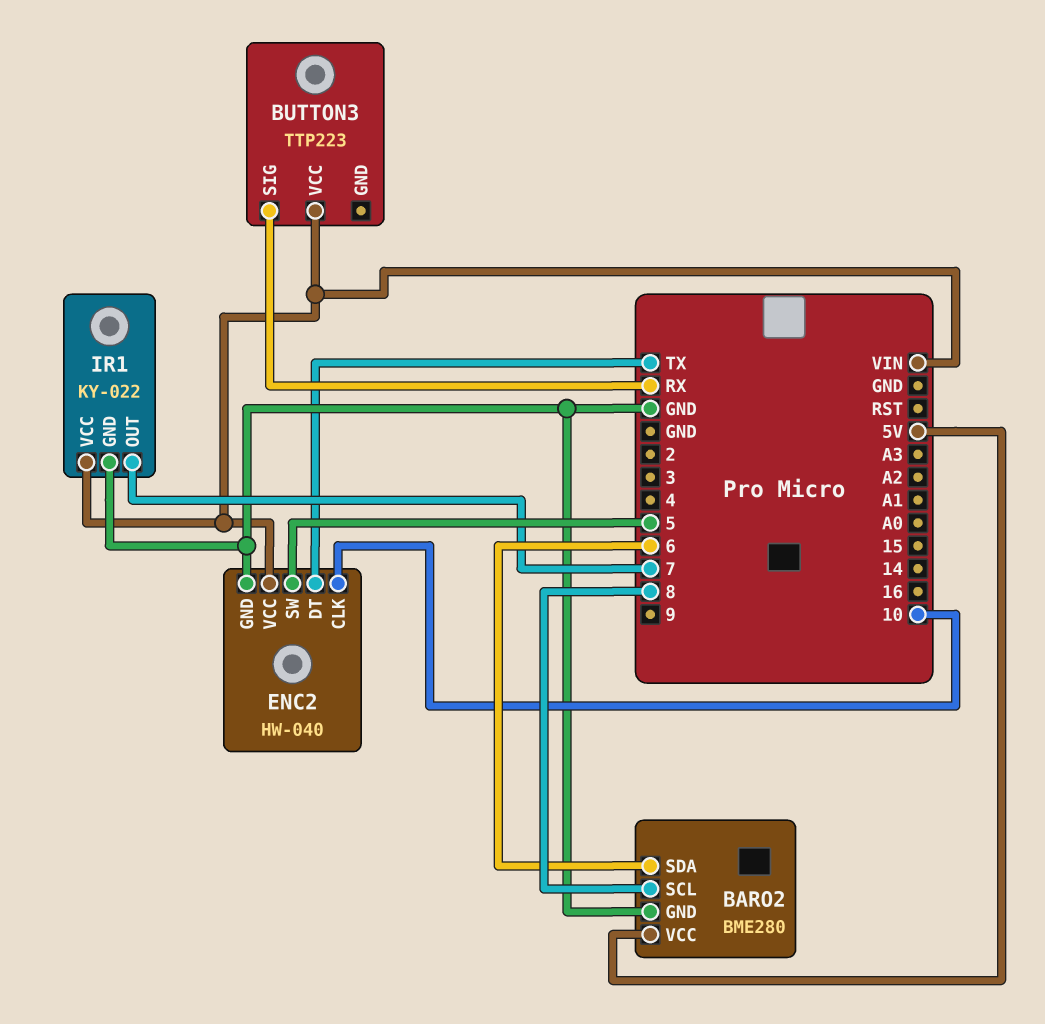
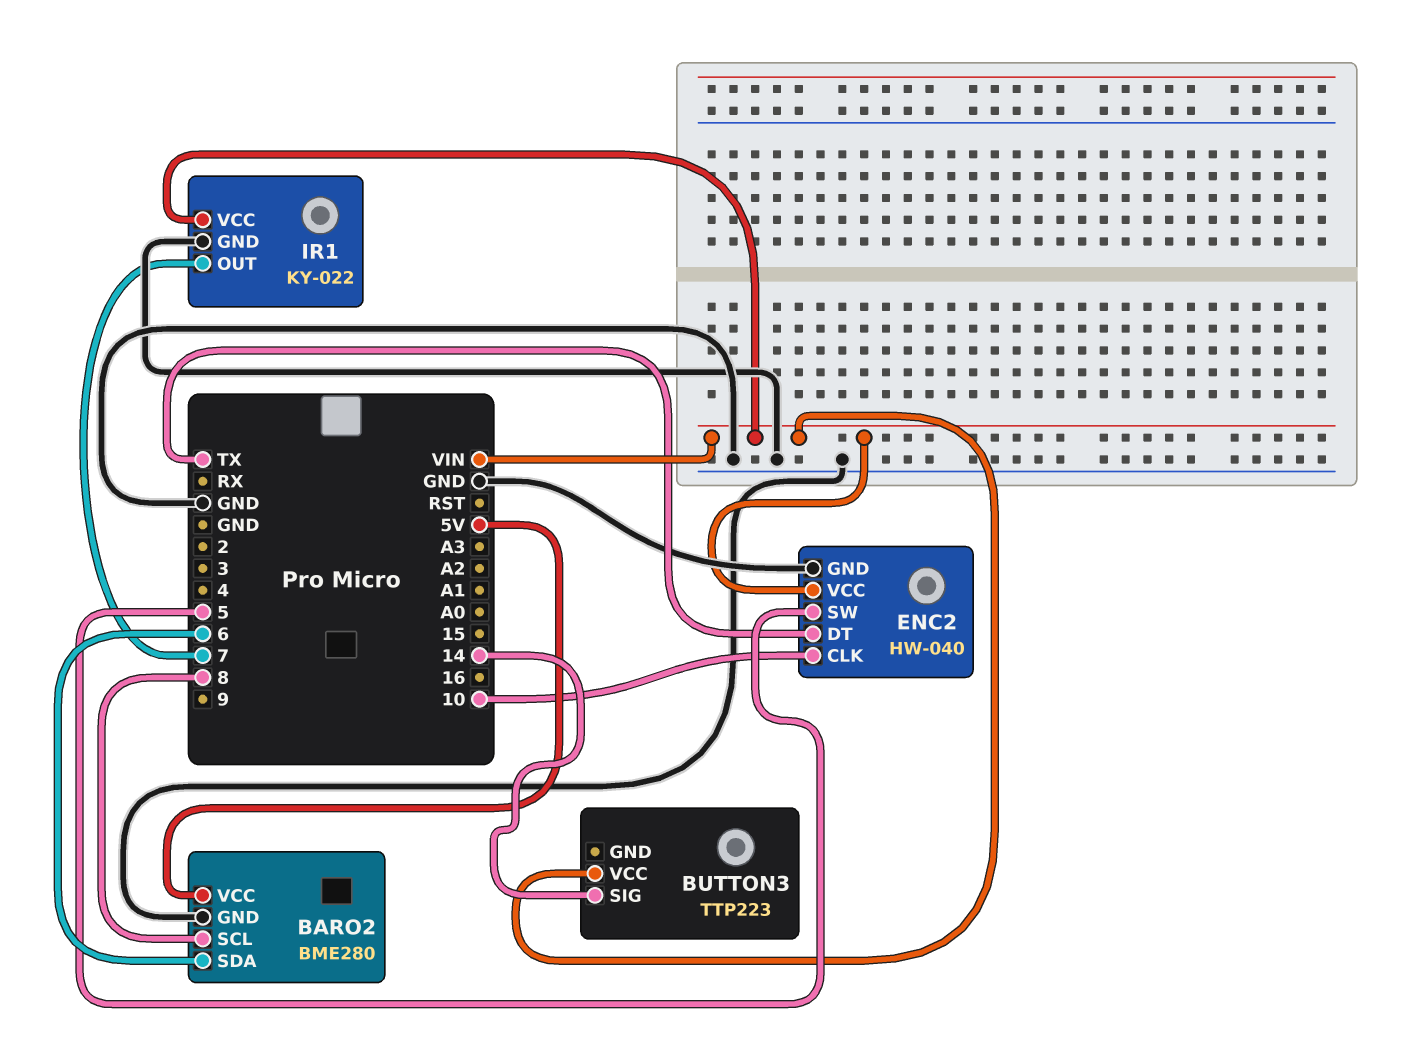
BUTTON3 pin SIG: RX -> 14

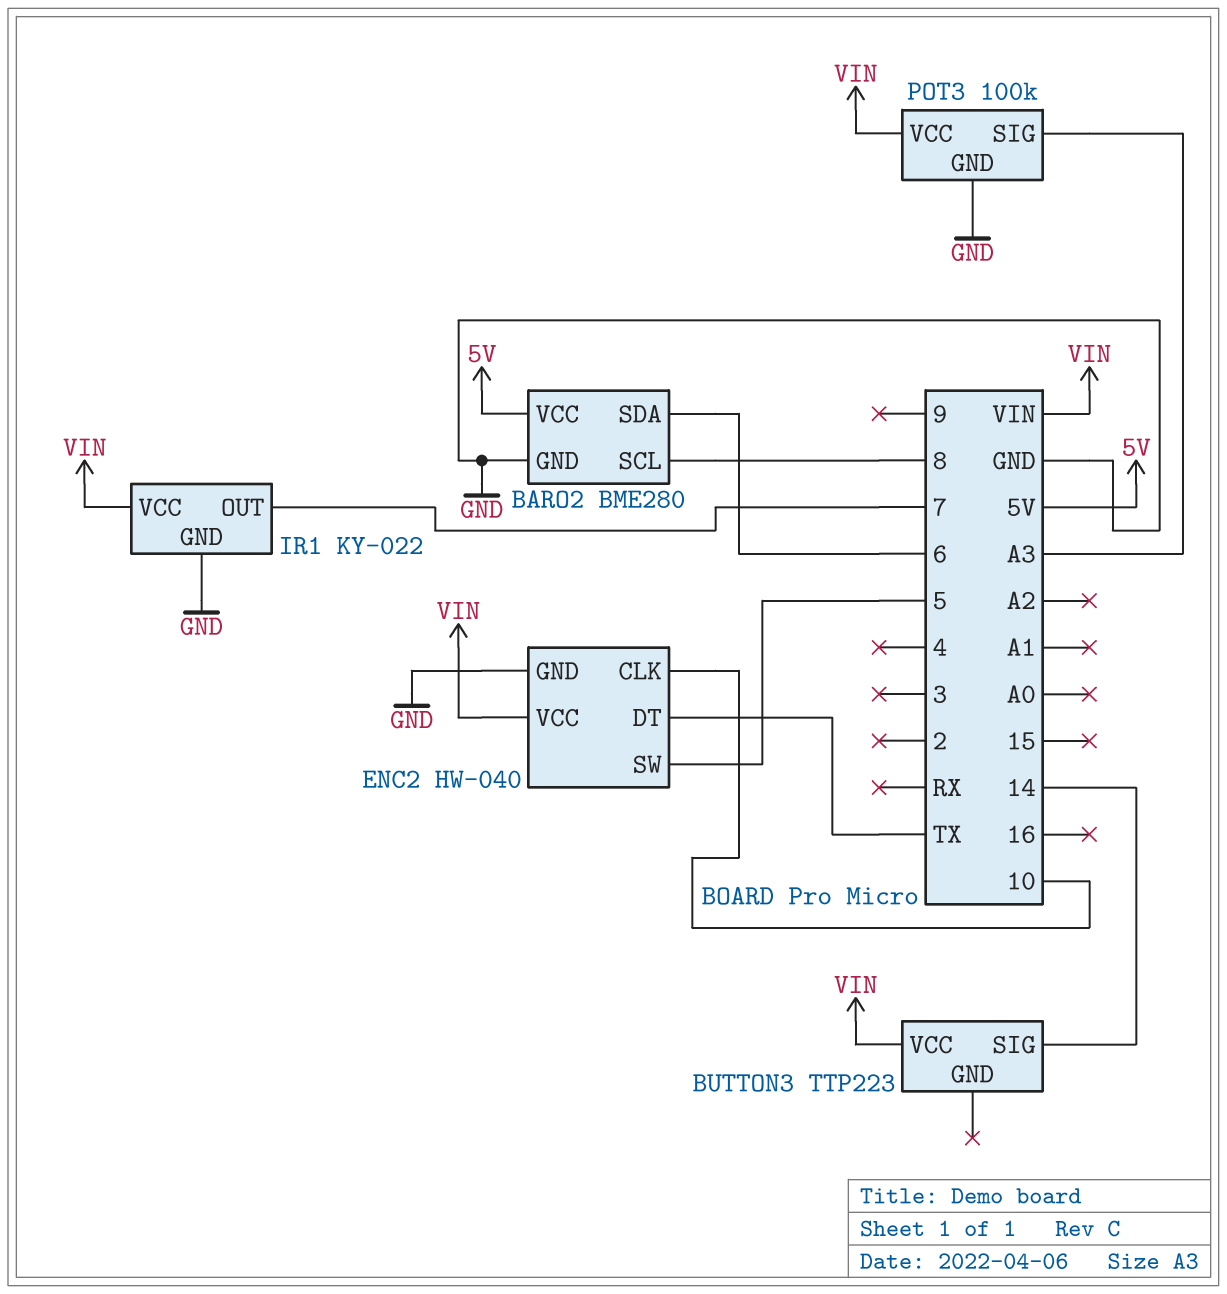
POT3: none -> 100k
POT3 pin GND: none -> GND
POT3 pin SIG: none -> A3
POT3 pin VCC: none -> VIN

